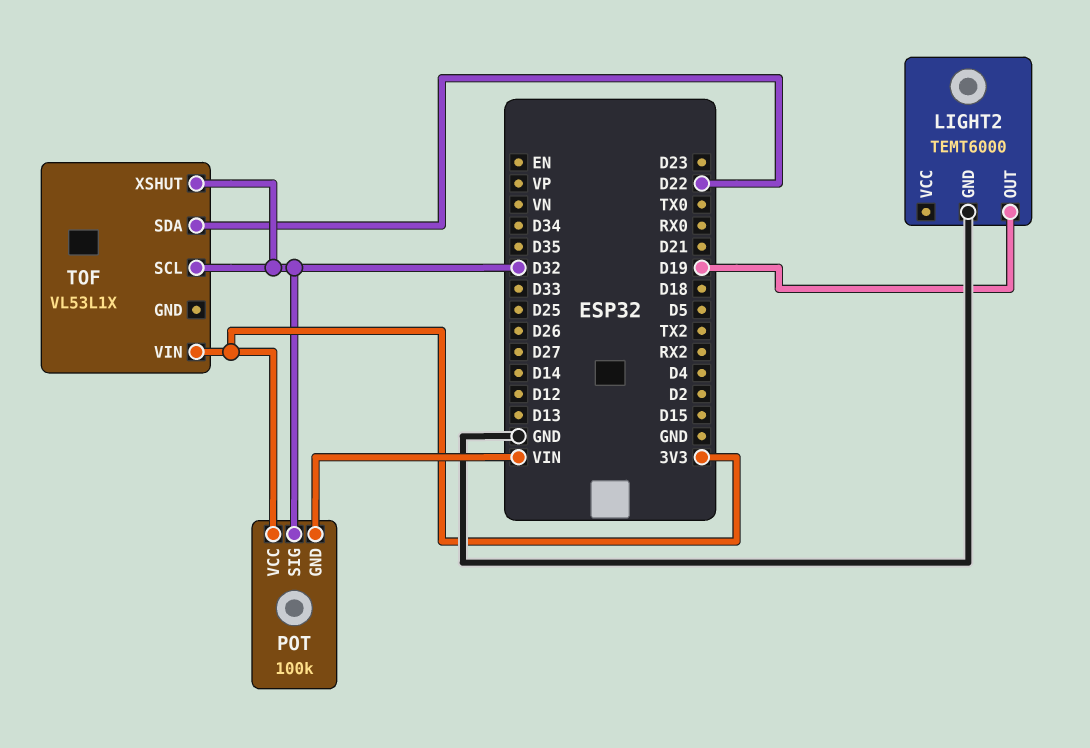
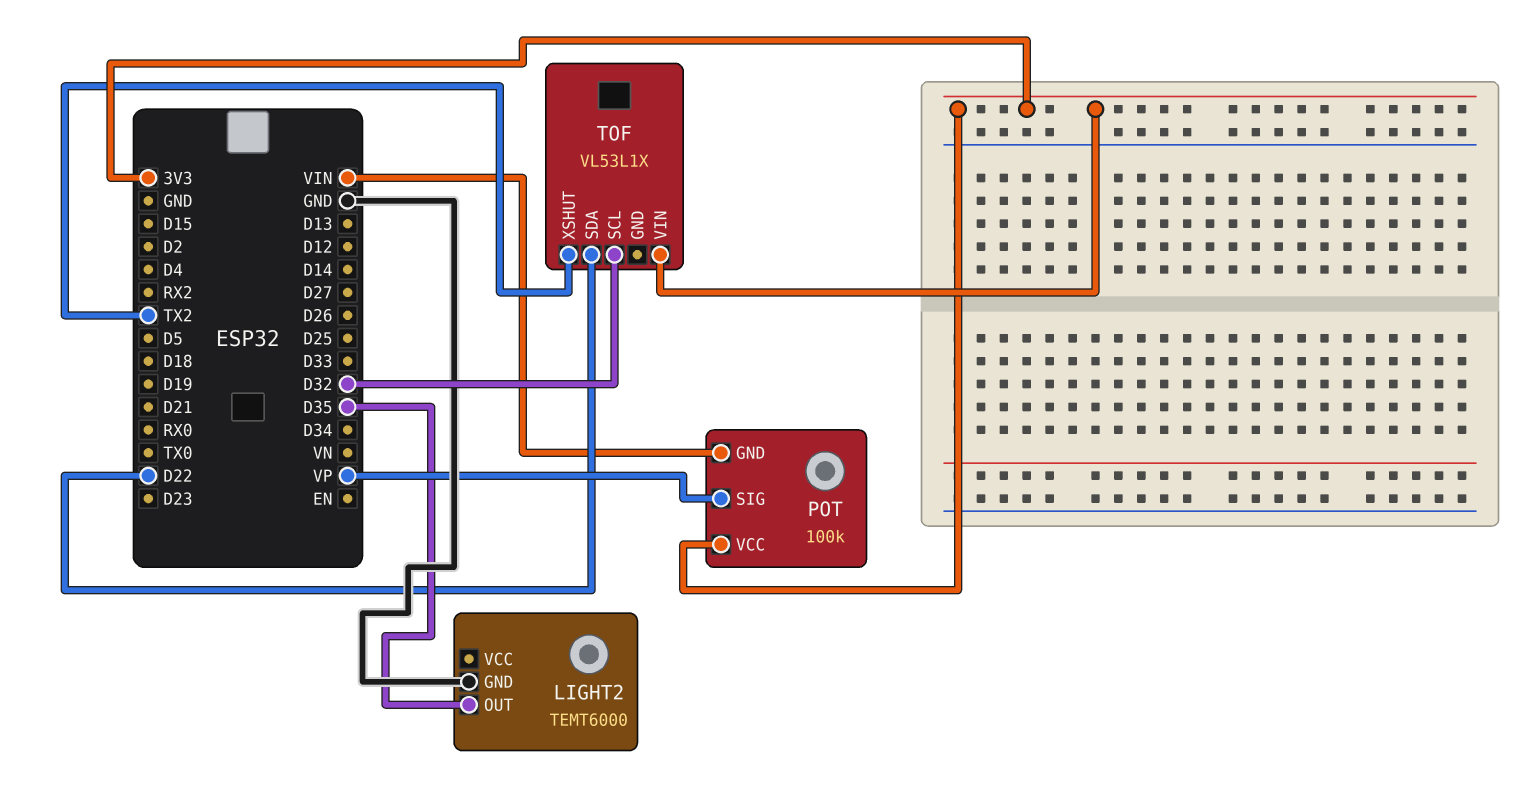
LIGHT2 pin OUT: D19 -> D35
POT pin SIG: D32 -> VP
TOF pin XSHUT: D32 -> TX2

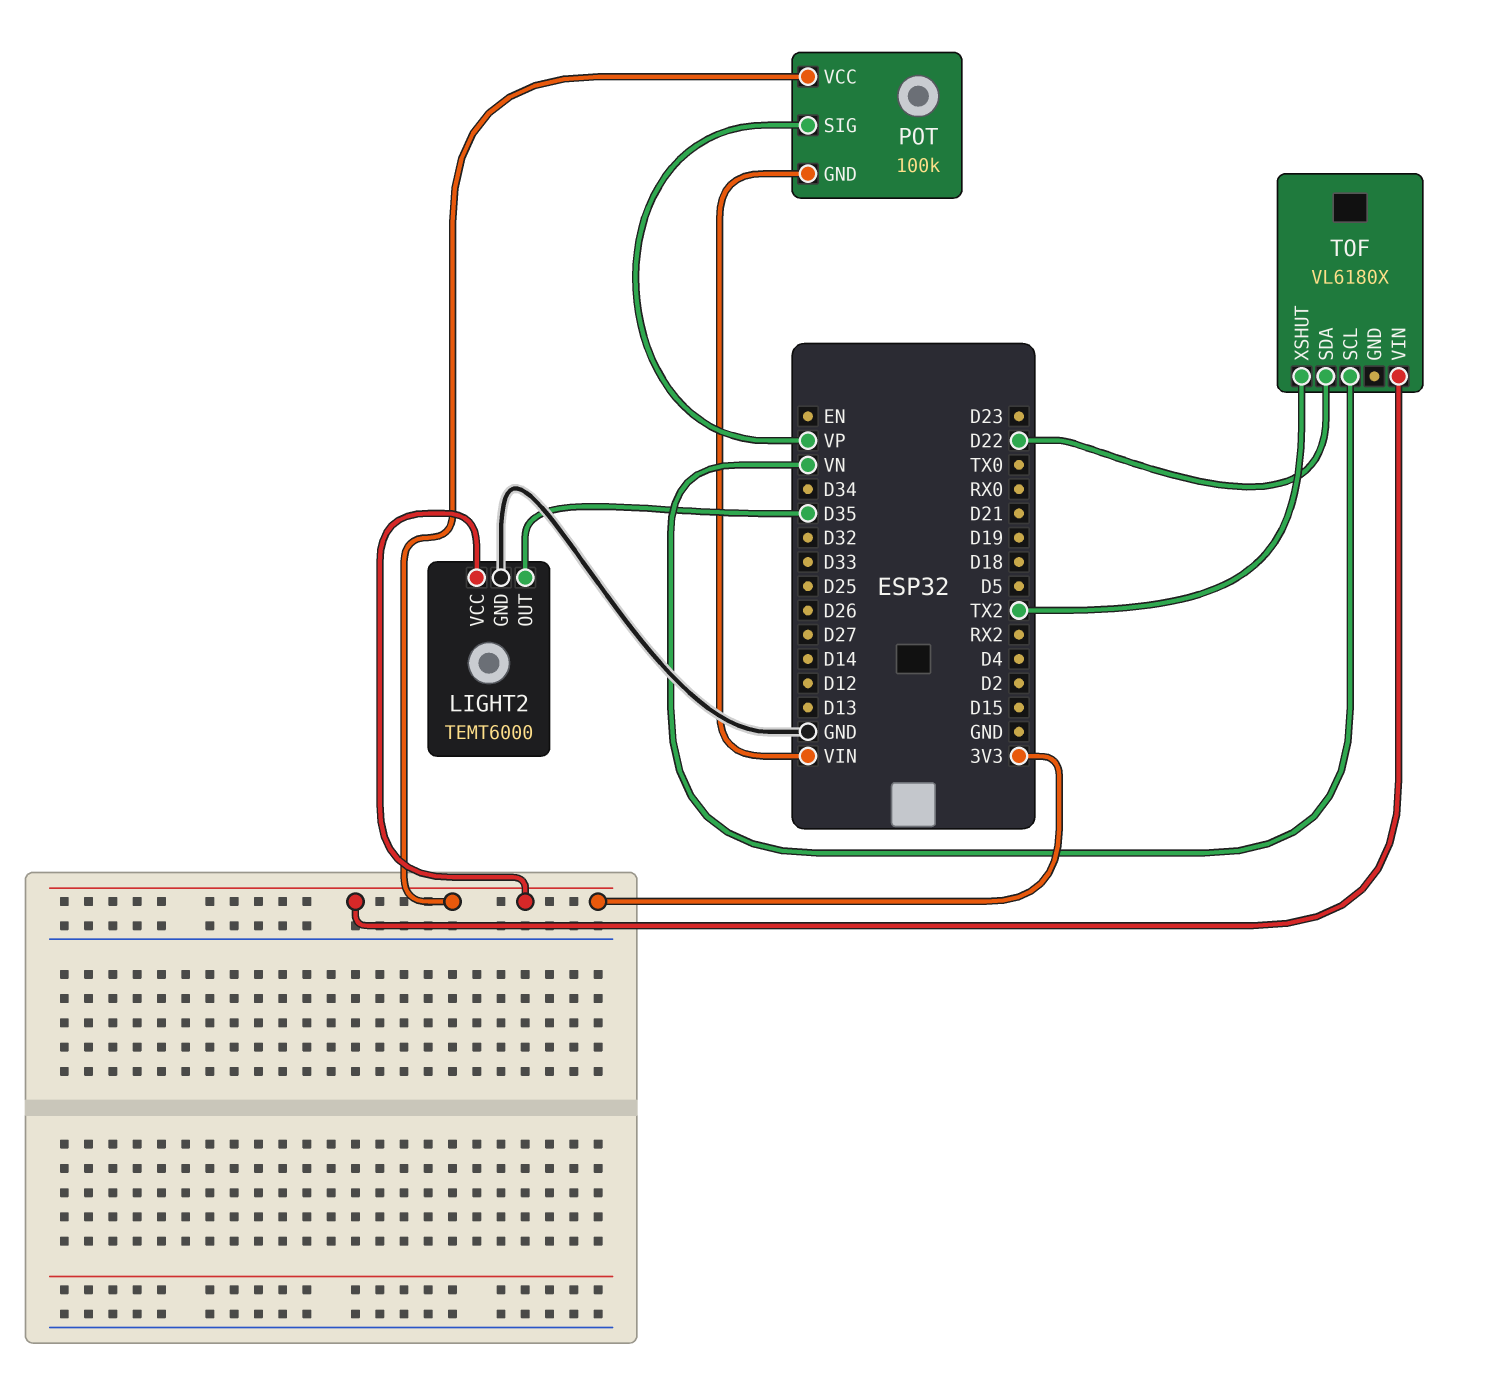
LIGHT2 pin VCC: none -> 3V3
TOF: VL53L1X -> VL6180X
TOF pin SCL: D32 -> VN

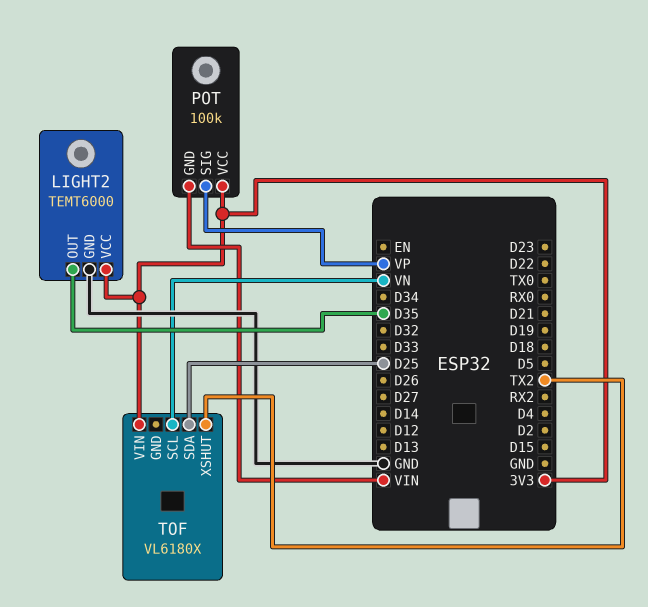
TOF pin SDA: D22 -> D25

